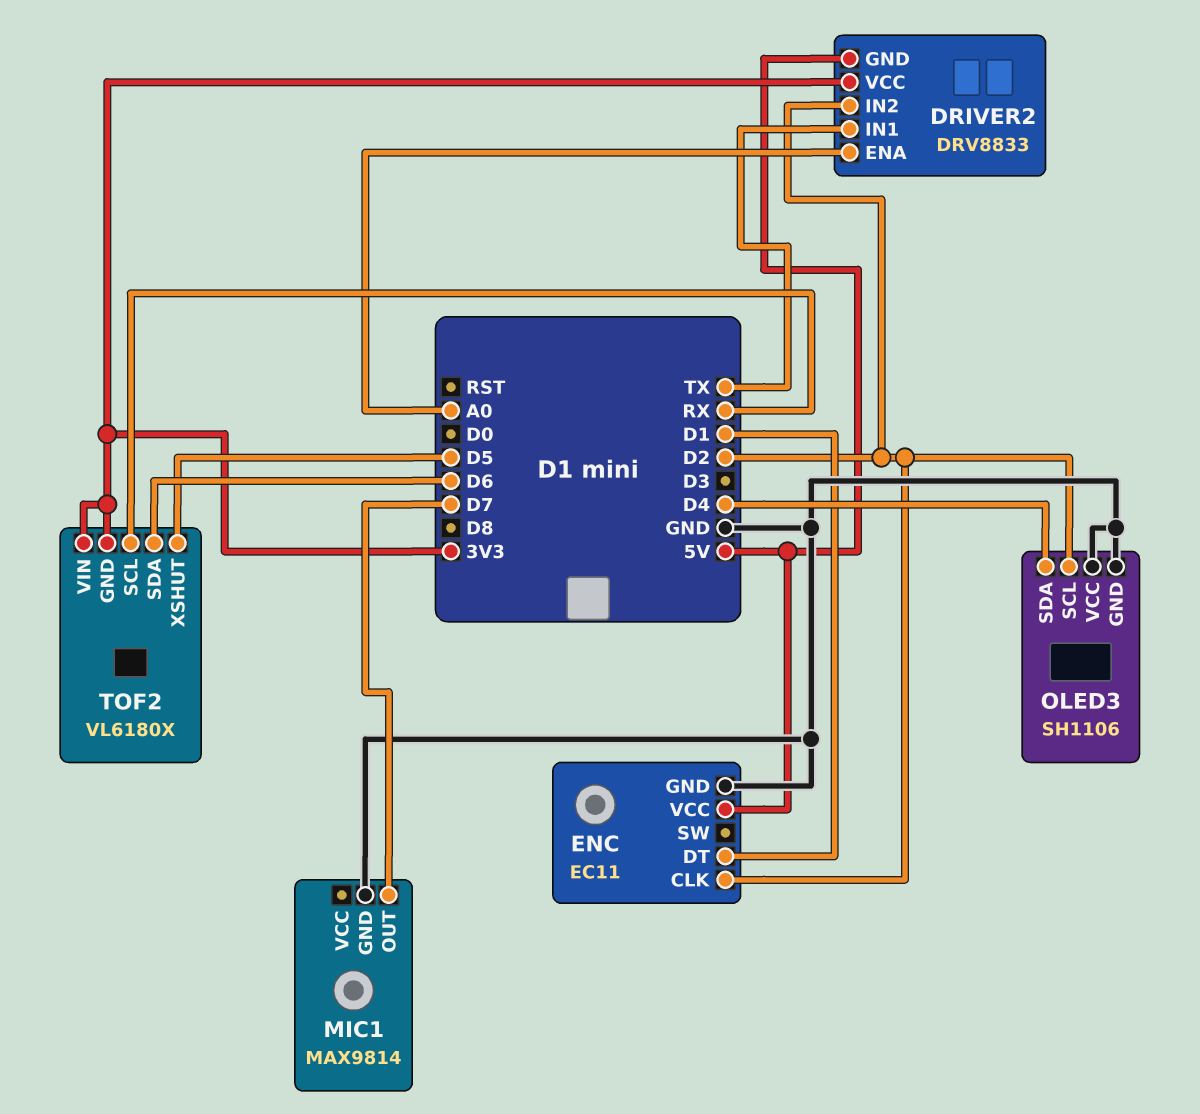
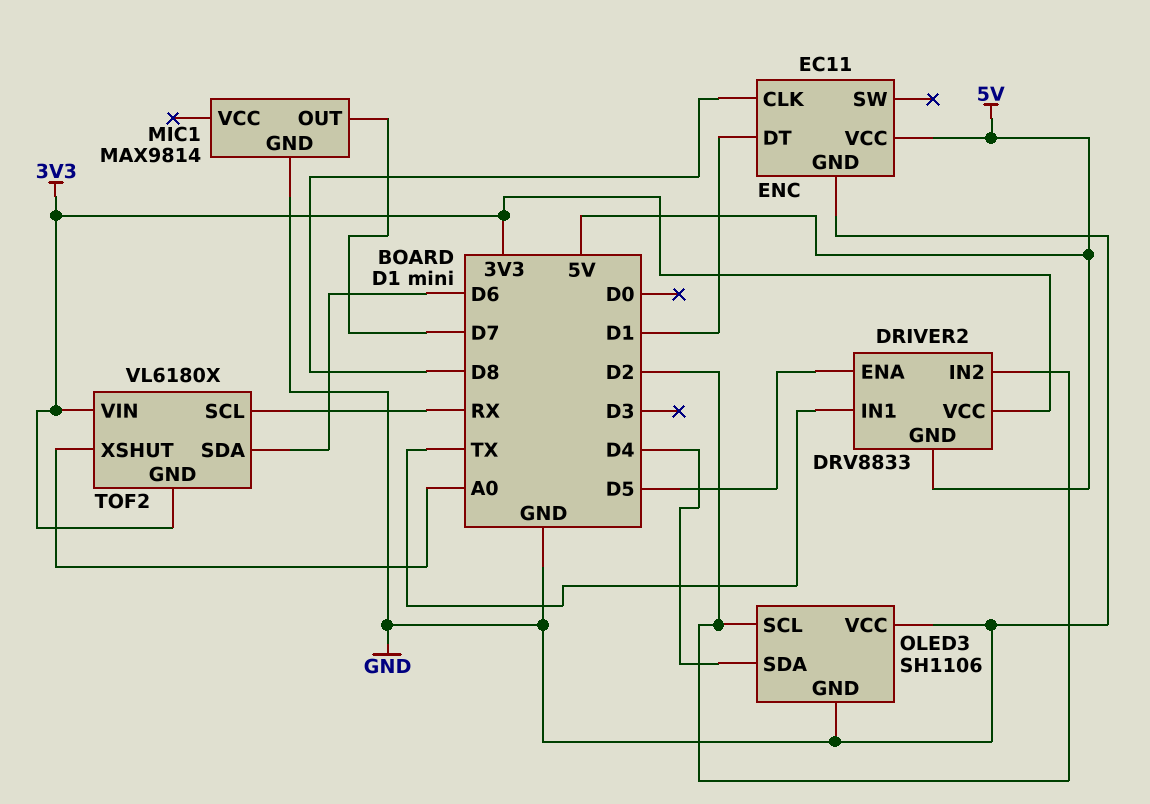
DRIVER2 pin ENA: A0 -> D5
ENC pin CLK: D2 -> D8
TOF2 pin XSHUT: D5 -> A0

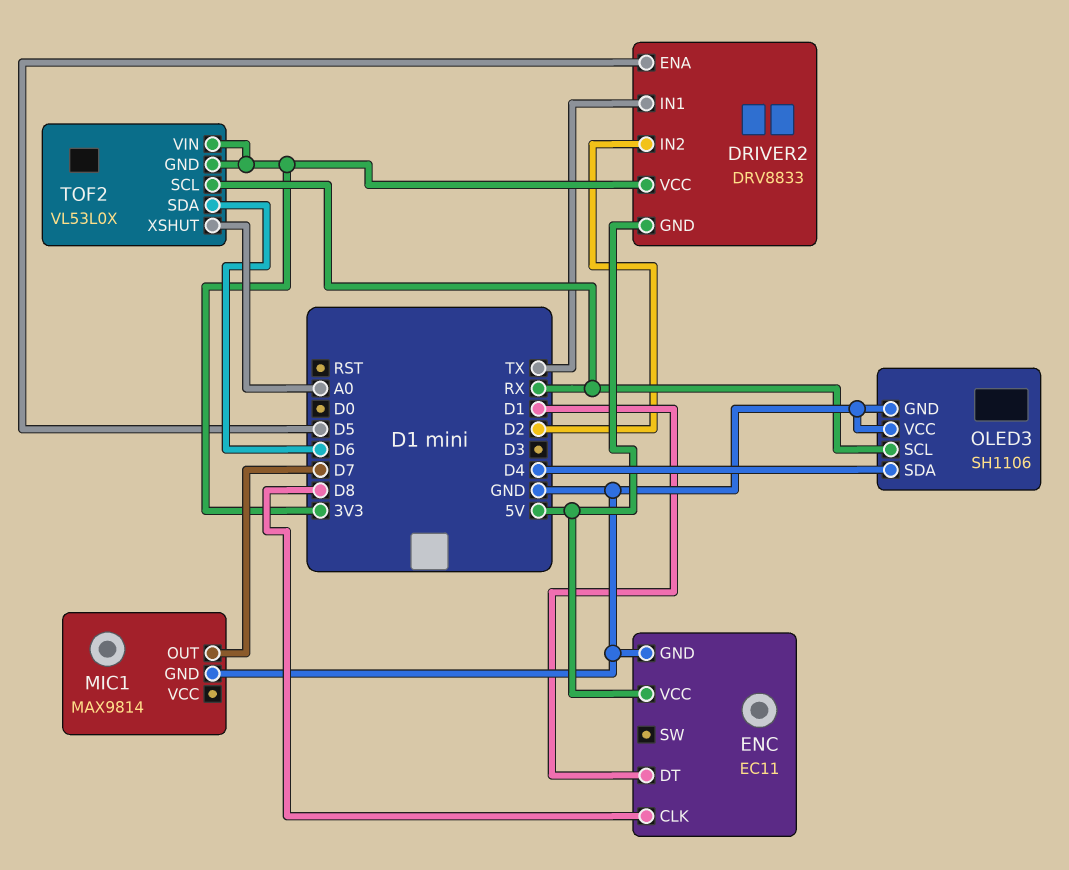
OLED3 pin SCL: D2 -> RX
TOF2: VL6180X -> VL53L0X

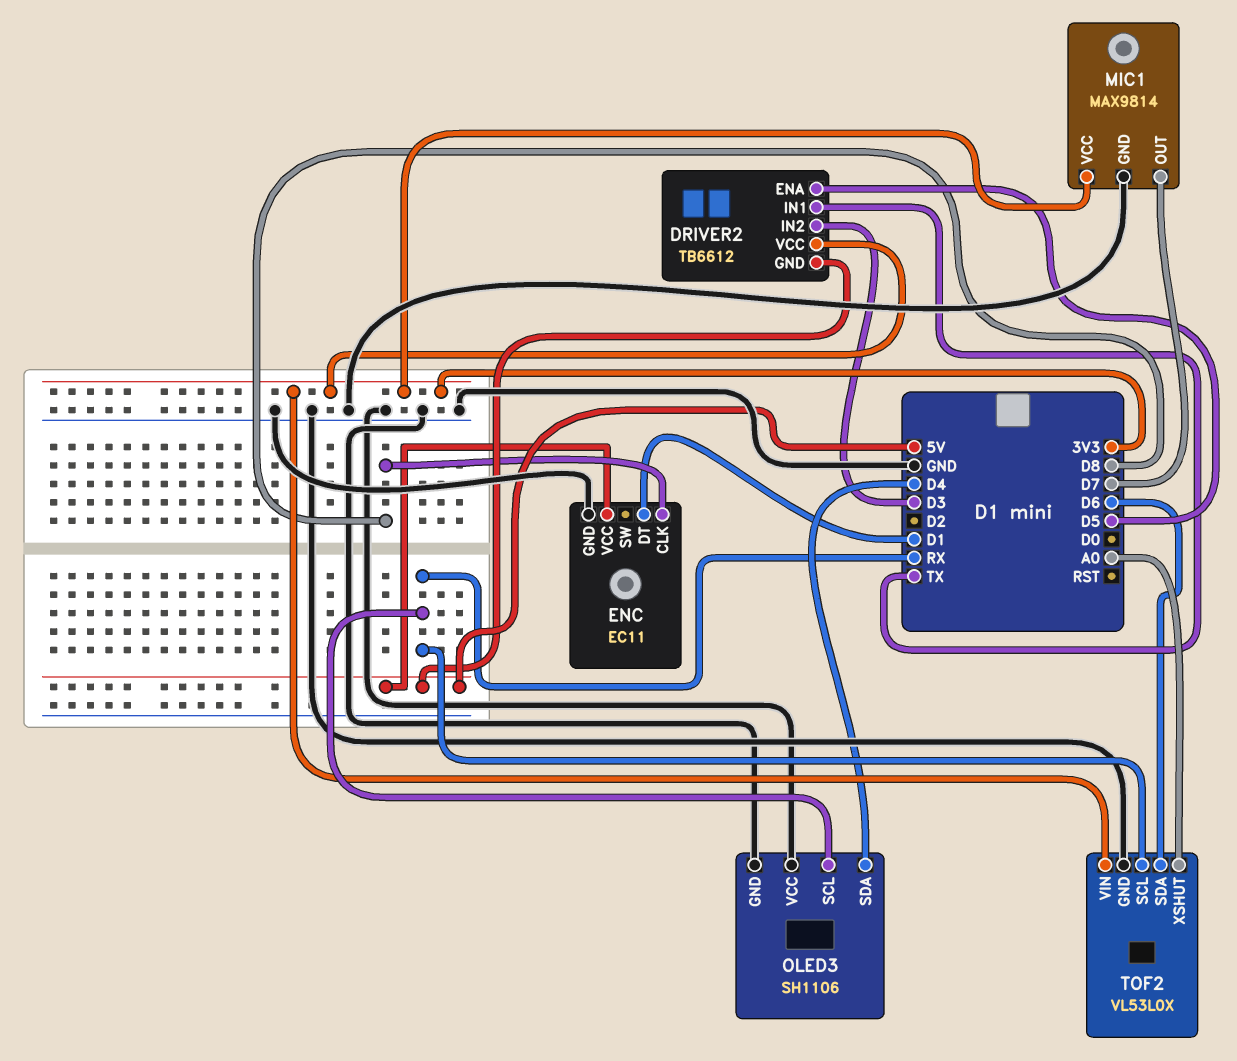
DRIVER2: DRV8833 -> TB6612
DRIVER2 pin IN2: D2 -> D3
MIC1 pin VCC: none -> 3V3
TOF2 pin GND: 3V3 -> GND

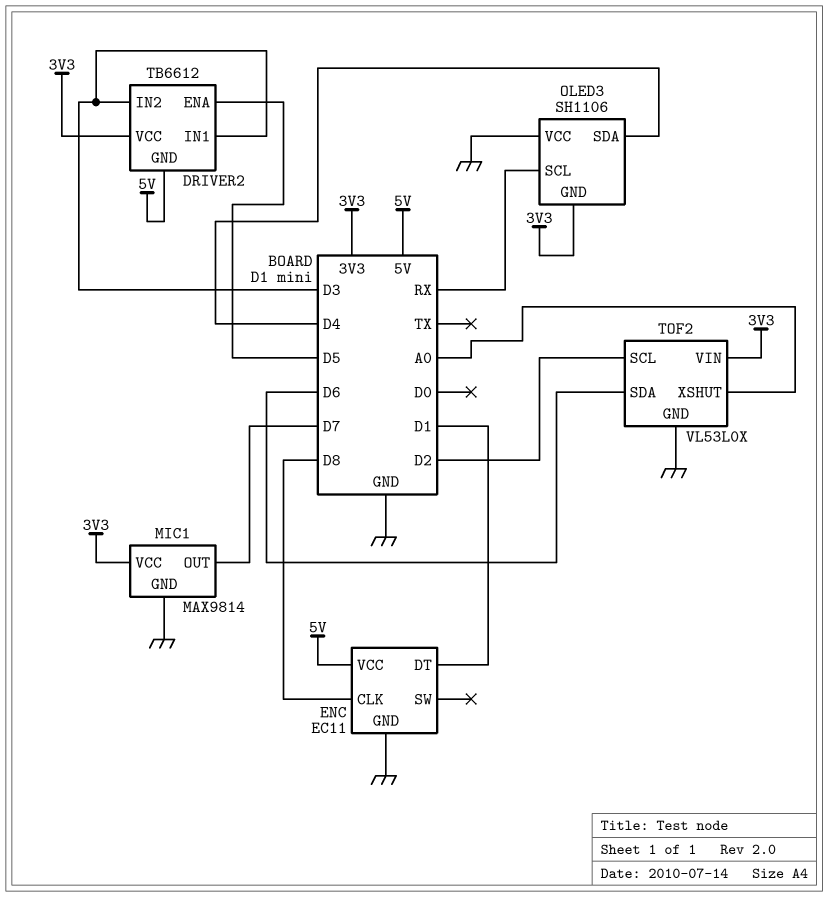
DRIVER2 pin IN1: TX -> D3
OLED3 pin GND: GND -> 3V3
TOF2 pin SCL: RX -> D2

